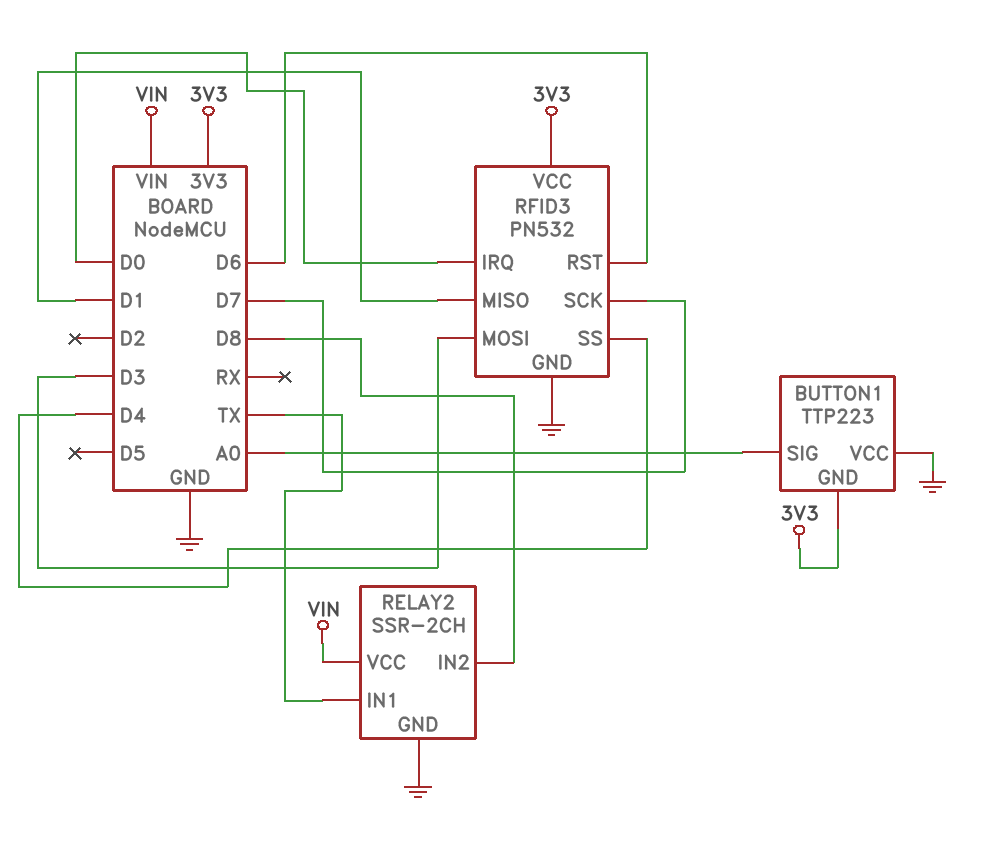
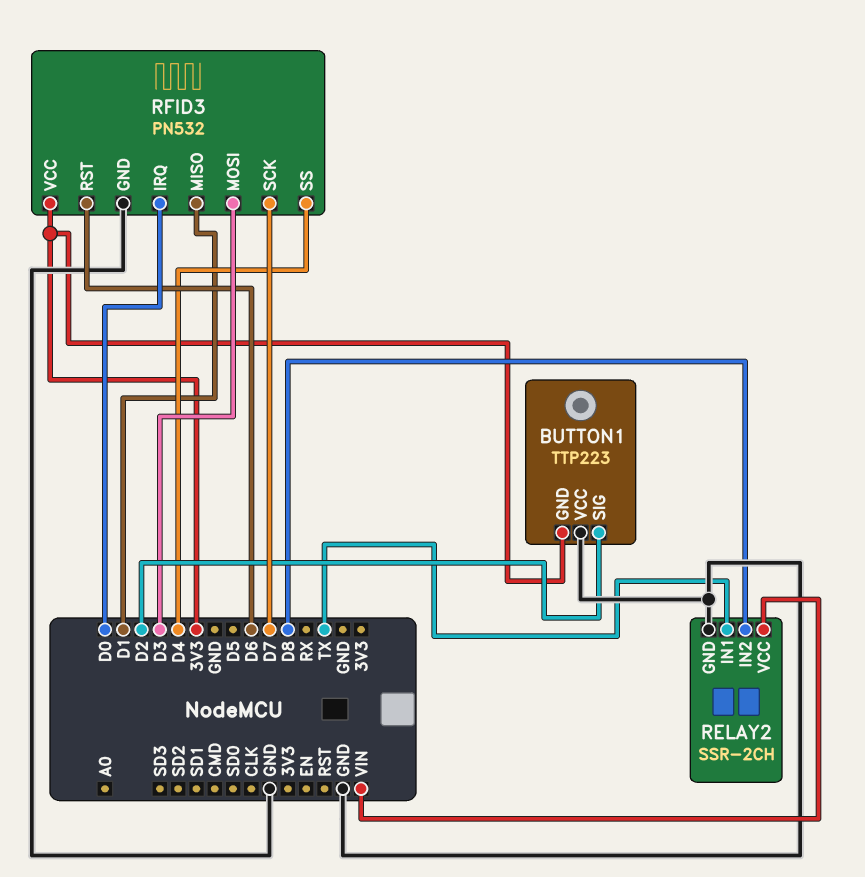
BUTTON1 pin SIG: A0 -> D2

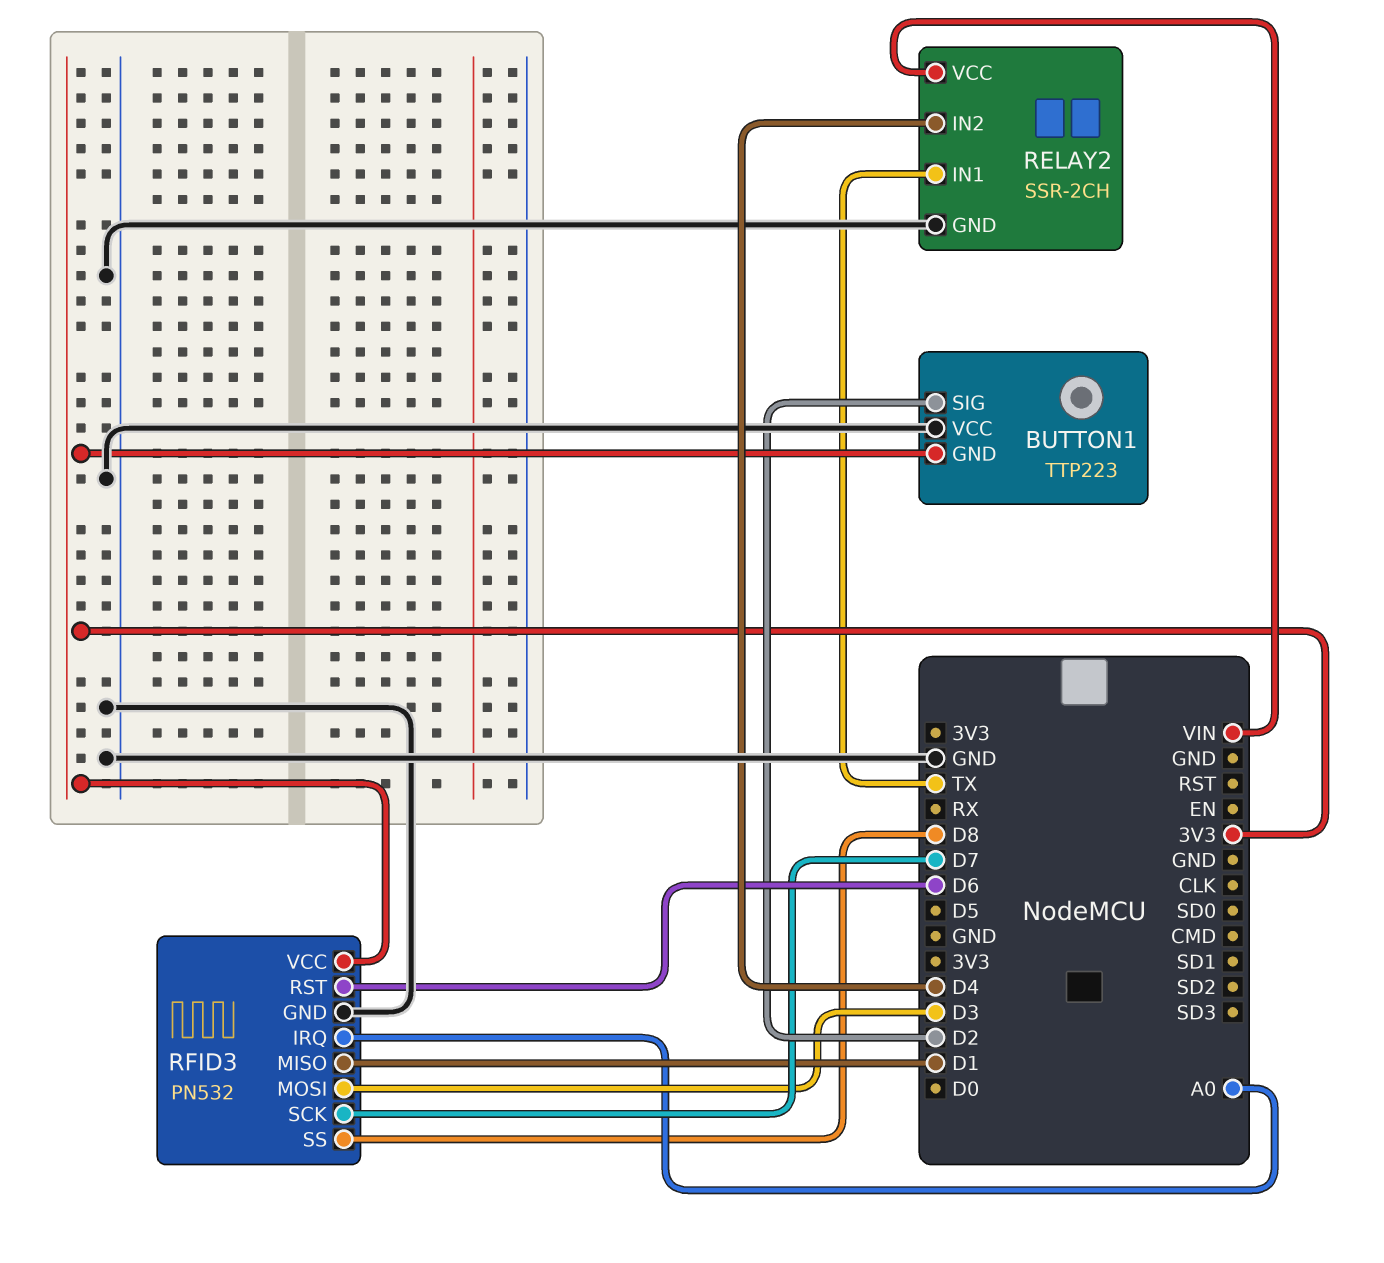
RELAY2 pin IN2: D8 -> D4
RFID3 pin IRQ: D0 -> A0
RFID3 pin SS: D4 -> D8

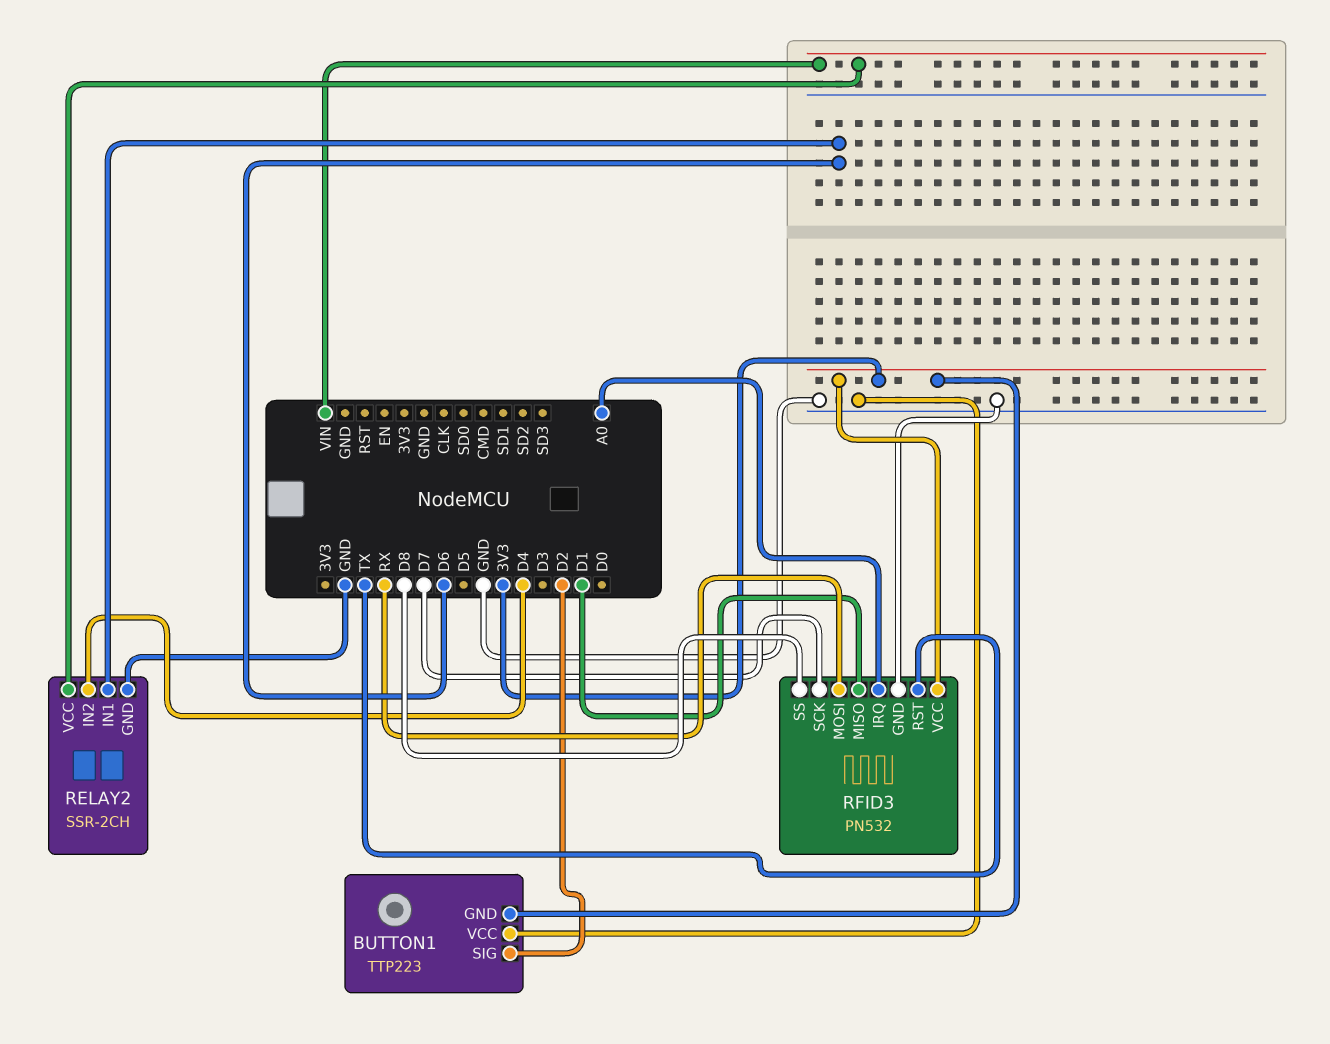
RELAY2 pin IN1: TX -> D6
RFID3 pin MOSI: D3 -> RX
RFID3 pin RST: D6 -> TX

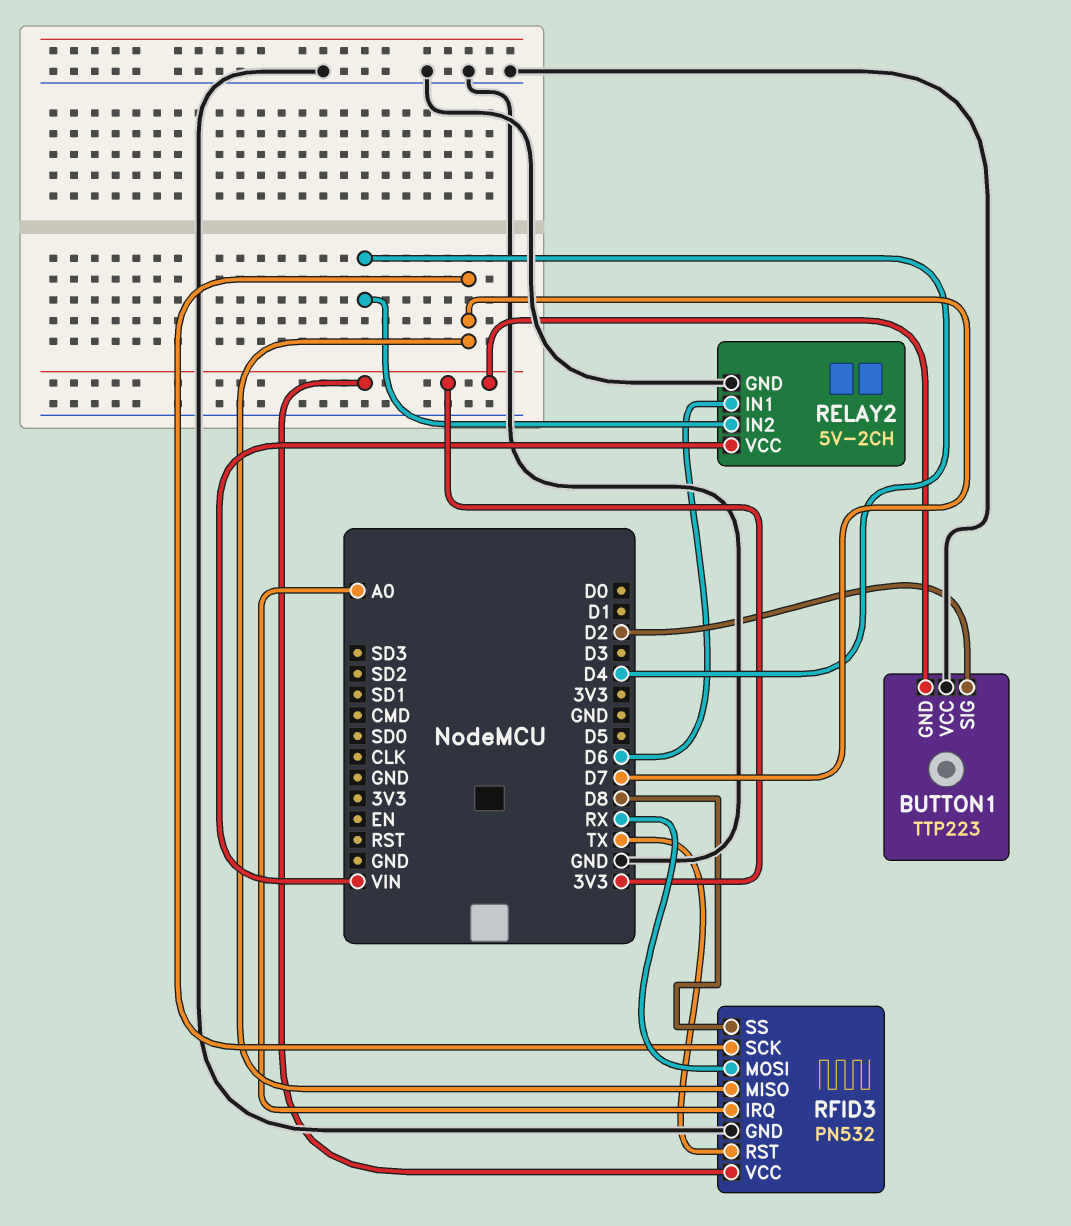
RELAY2: SSR-2CH -> 5V-2CH
RFID3 pin MISO: D1 -> D7

